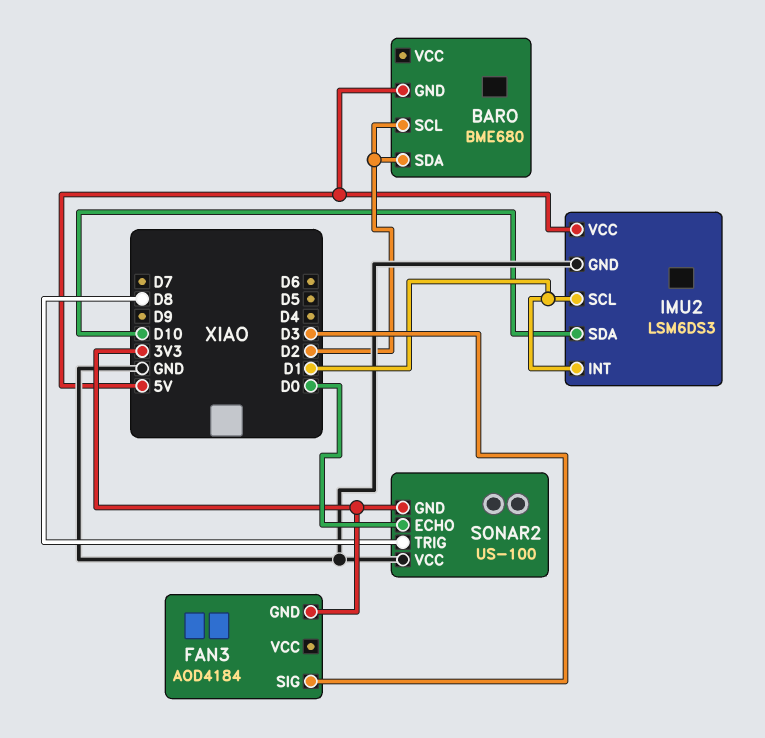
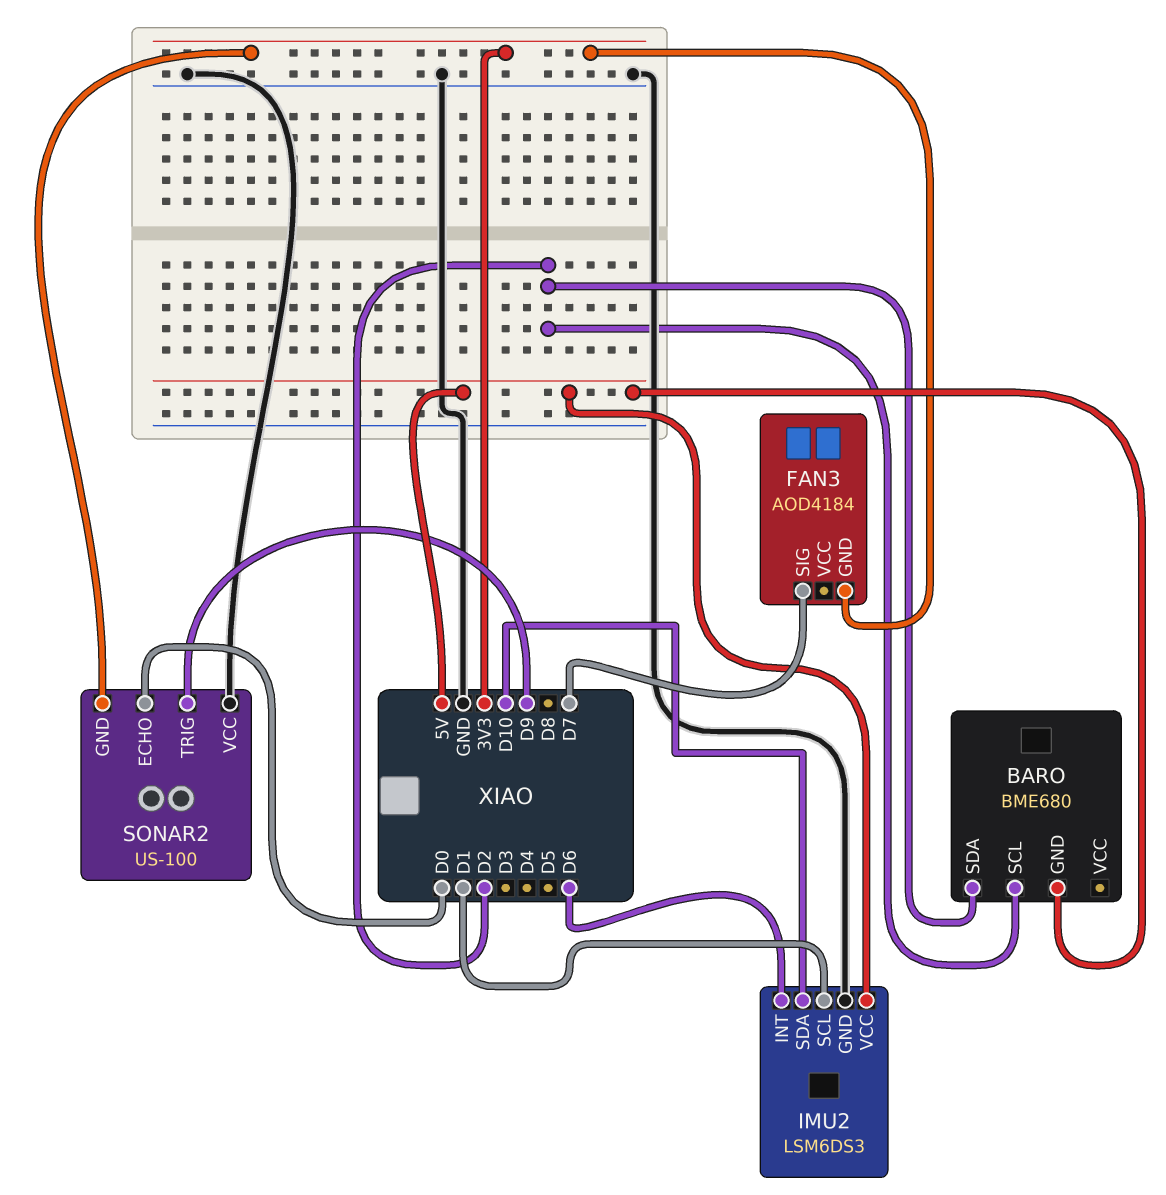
FAN3 pin SIG: D3 -> D7
IMU2 pin INT: D1 -> D6
SONAR2 pin TRIG: D8 -> D9

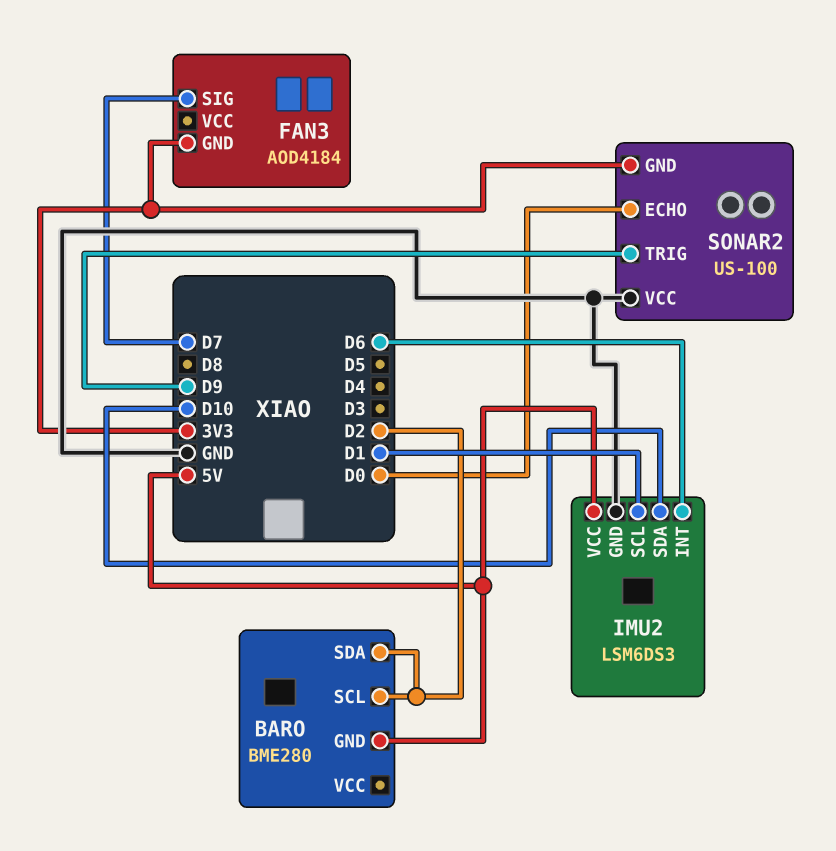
BARO: BME680 -> BME280

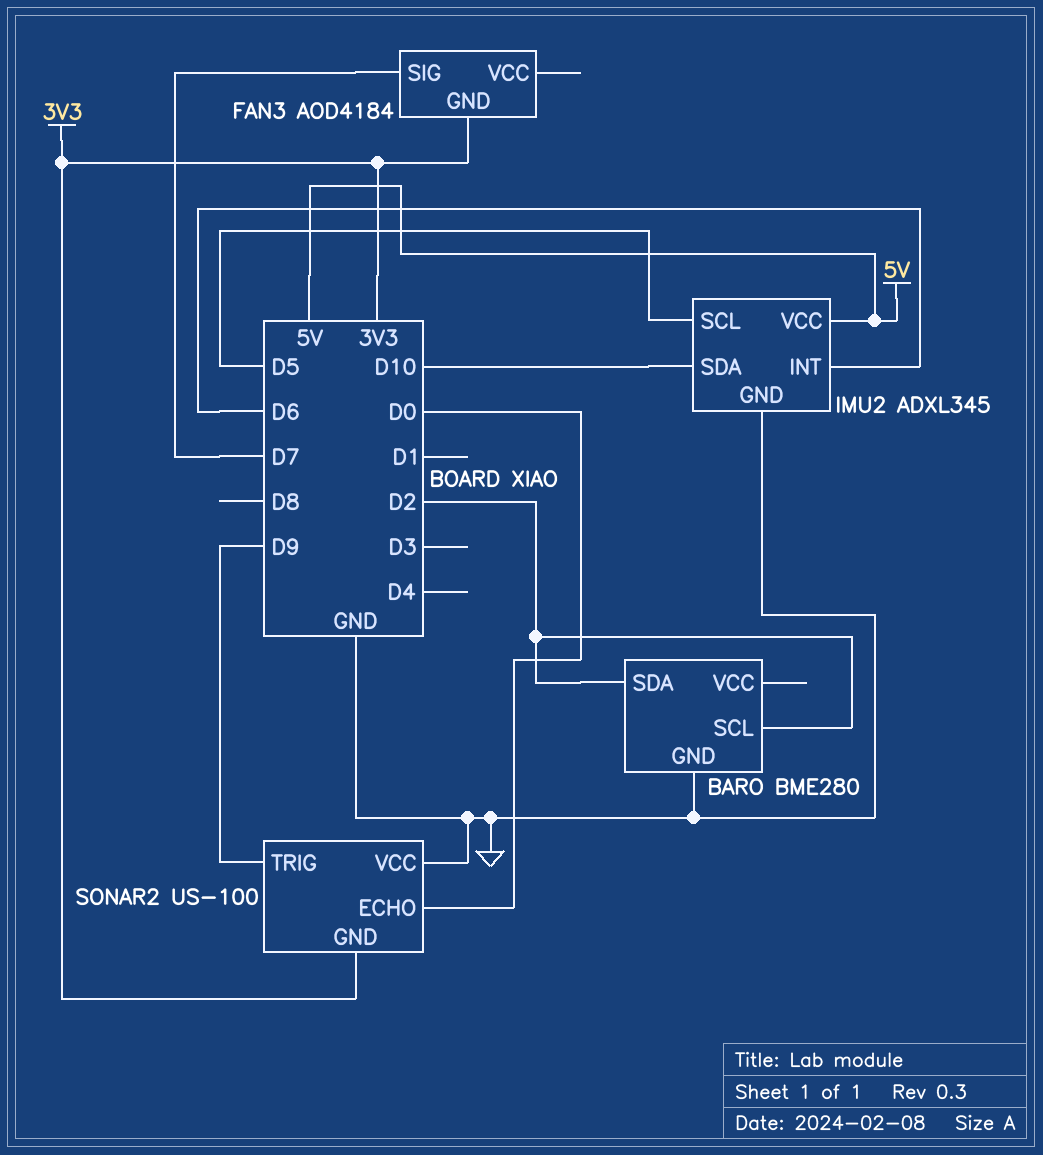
BARO pin GND: 5V -> GND
IMU2: LSM6DS3 -> ADXL345
IMU2 pin SCL: D1 -> D5

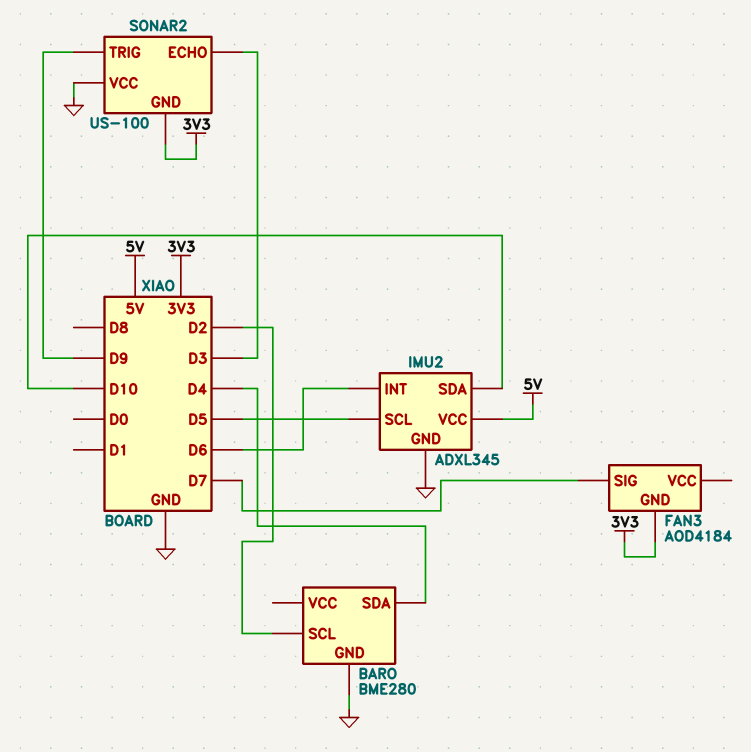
BARO pin SDA: D2 -> D4
SONAR2 pin ECHO: D0 -> D3

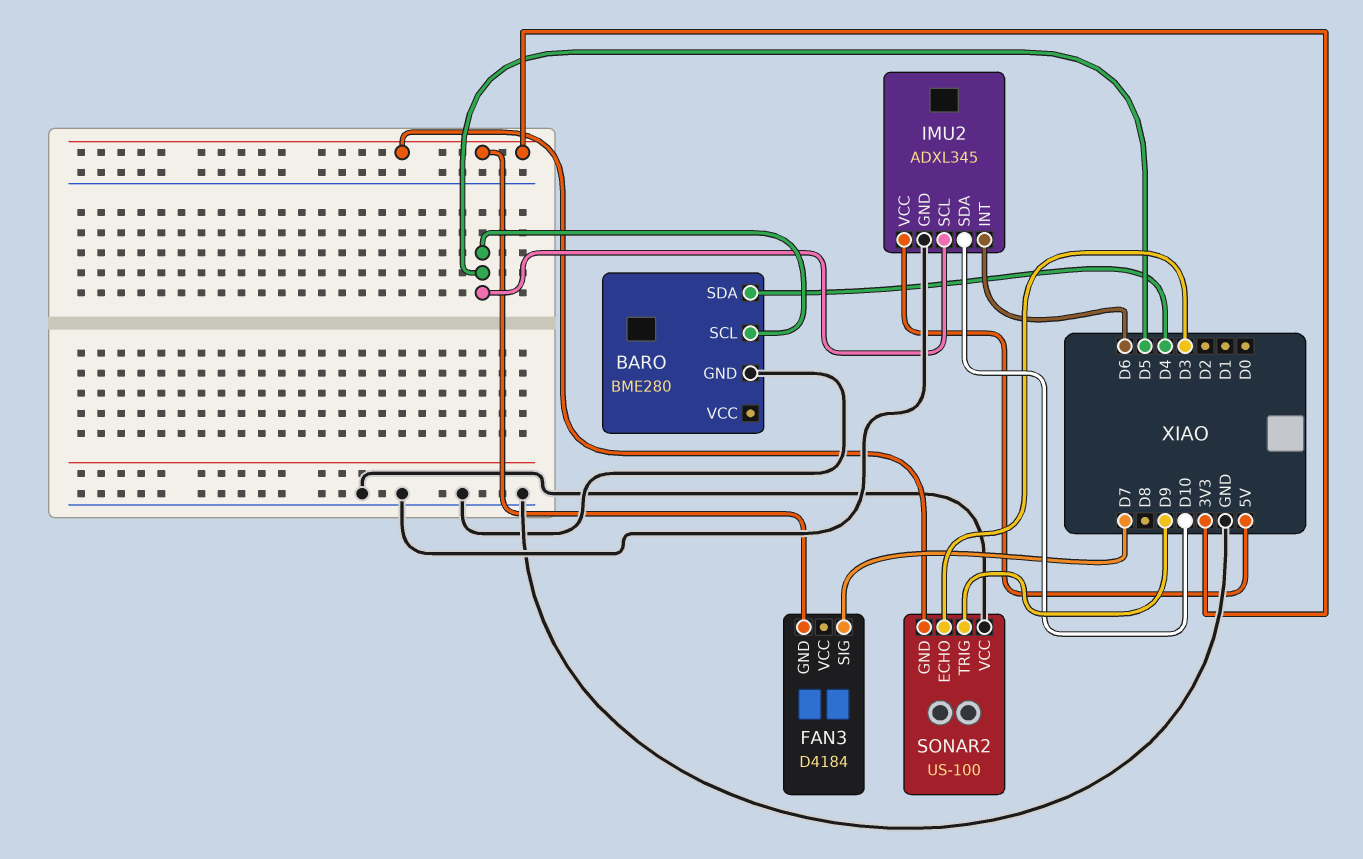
BARO pin SCL: D2 -> D5
FAN3: AOD4184 -> D4184

